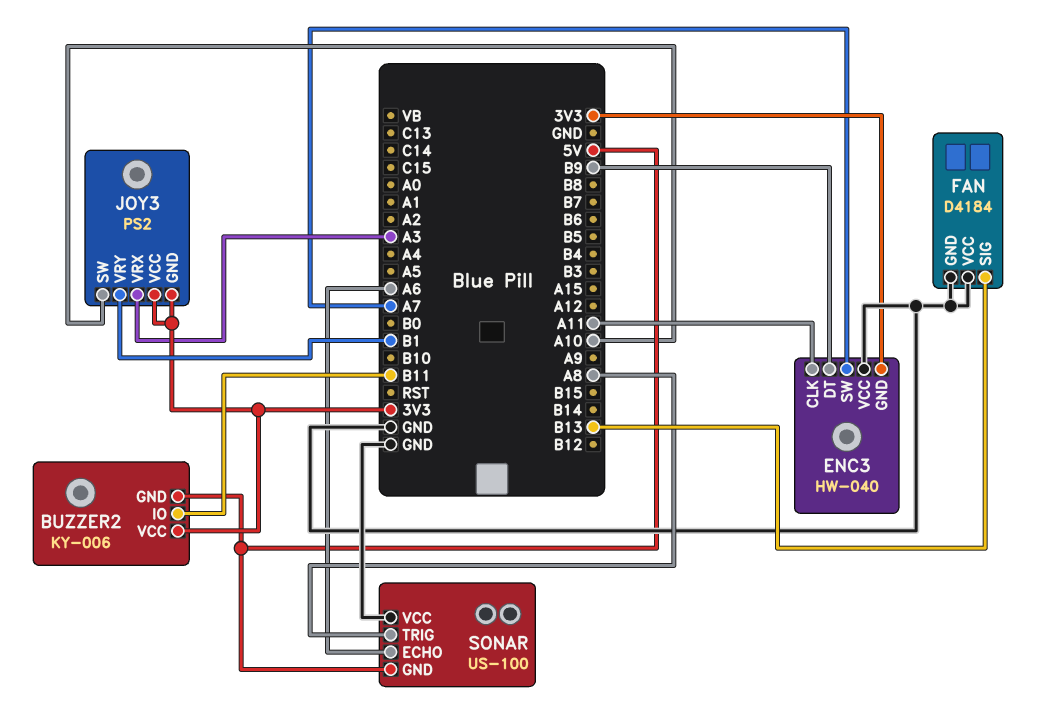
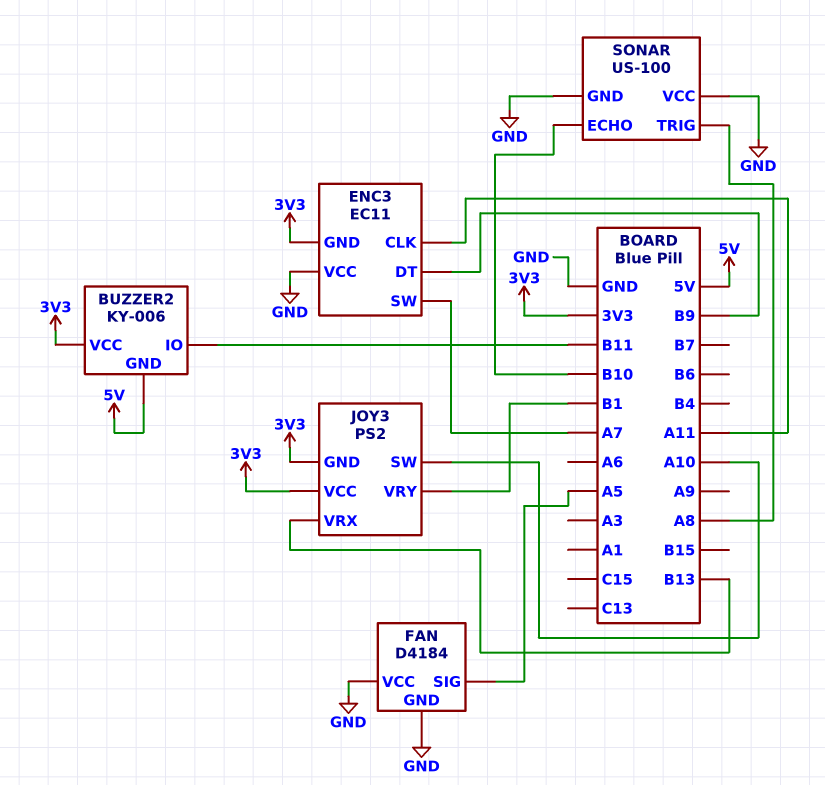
ENC3: HW-040 -> EC11
FAN pin SIG: B13 -> A5
JOY3 pin VRX: A3 -> B13
SONAR pin ECHO: A6 -> B10
SONAR pin GND: 5V -> GND

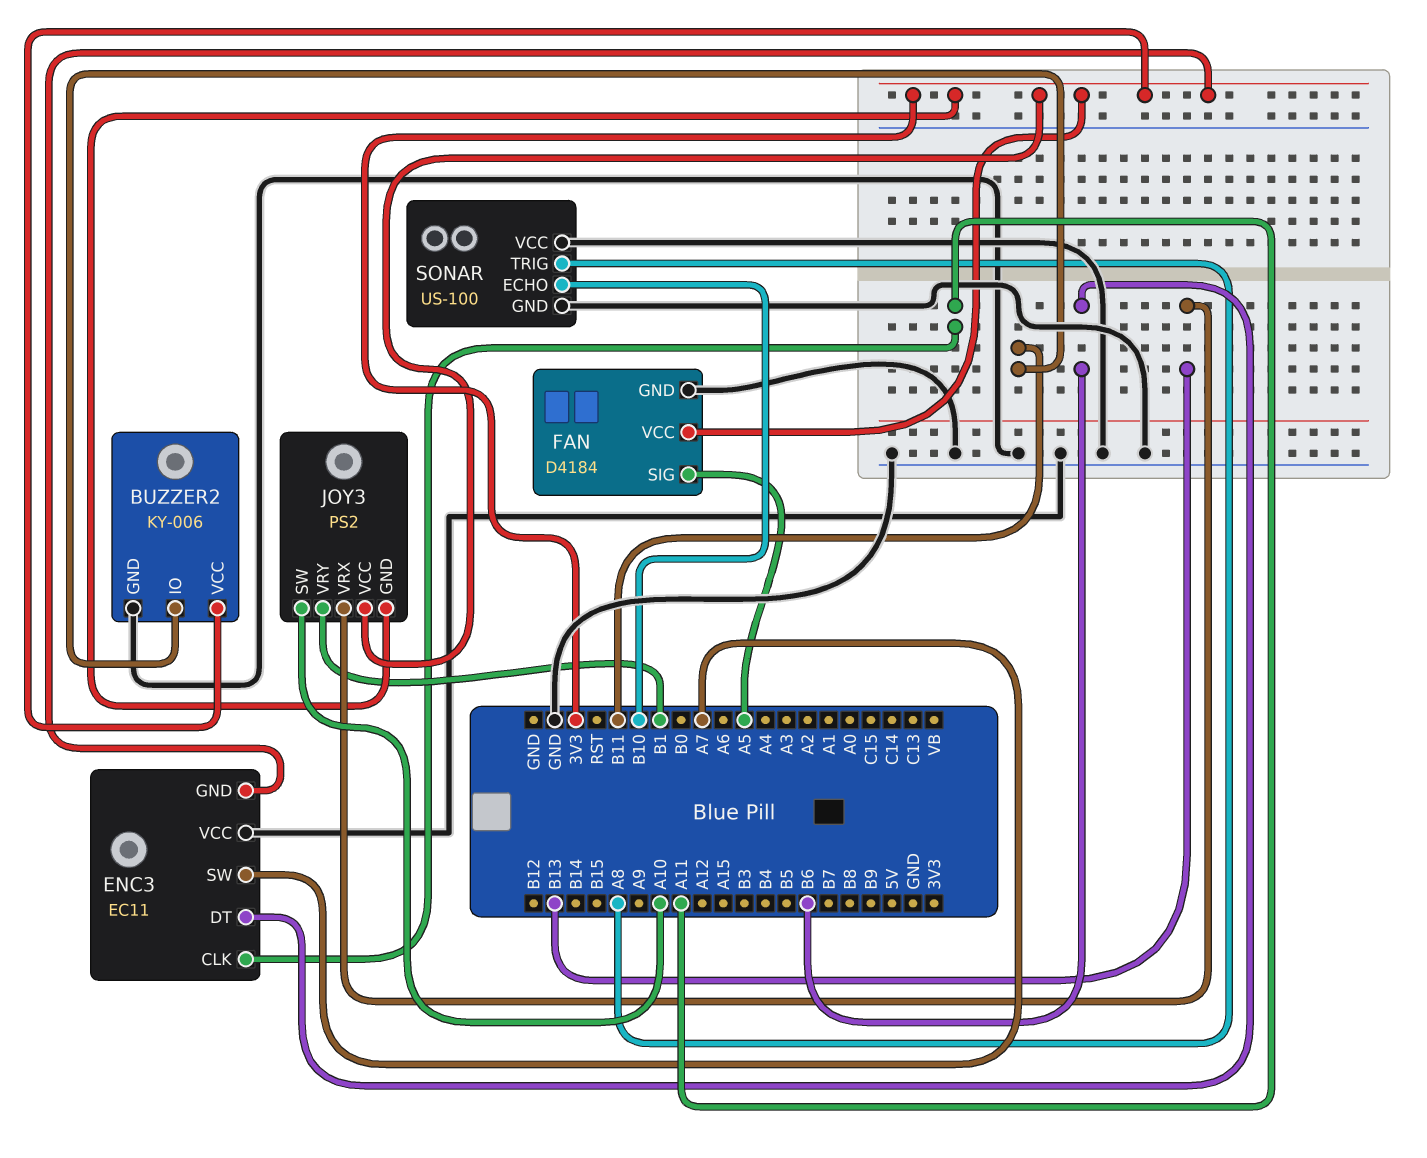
BUZZER2 pin GND: 5V -> GND
ENC3 pin DT: B9 -> B6
FAN pin VCC: GND -> 3V3

